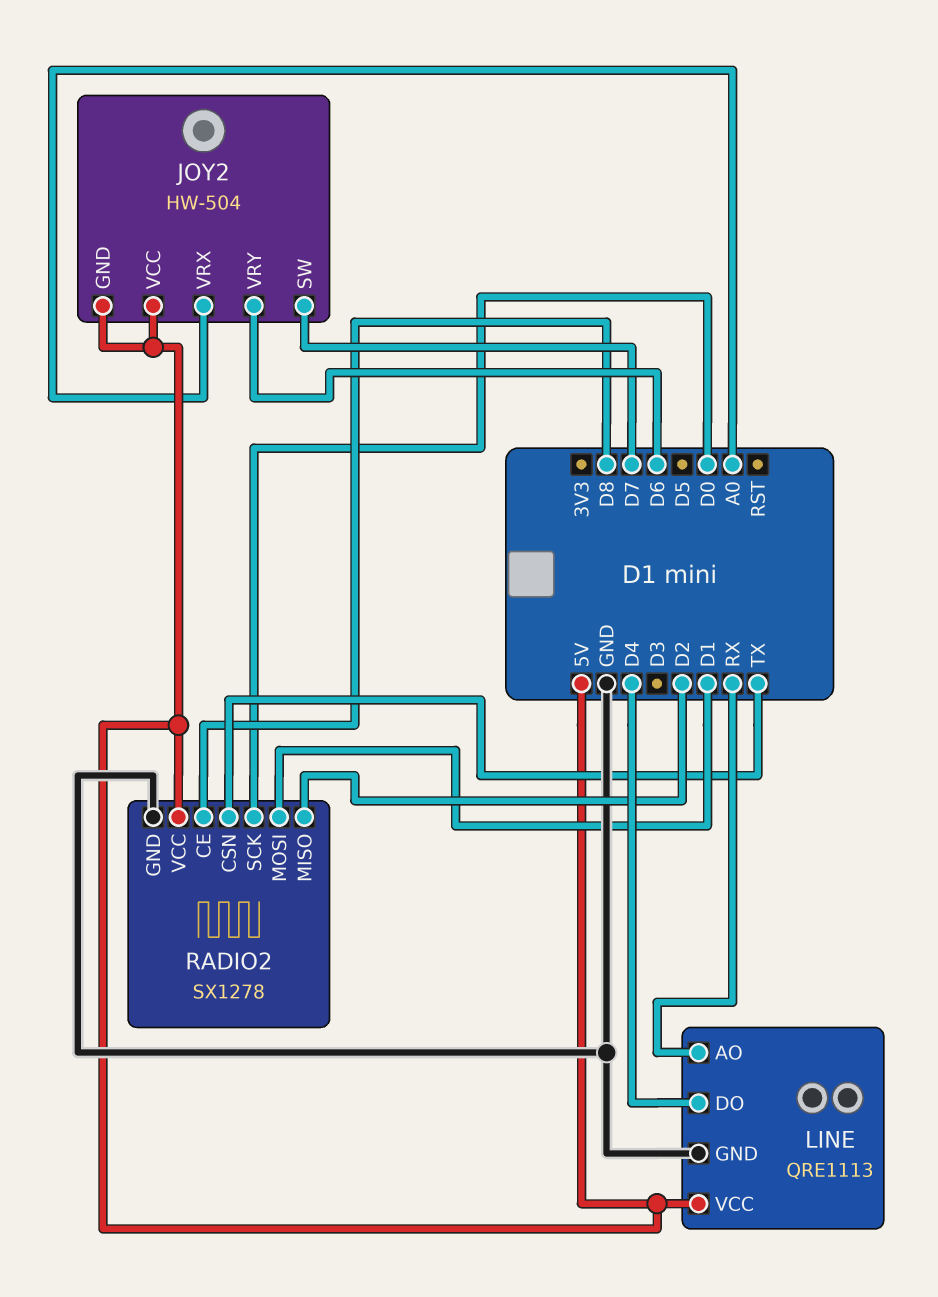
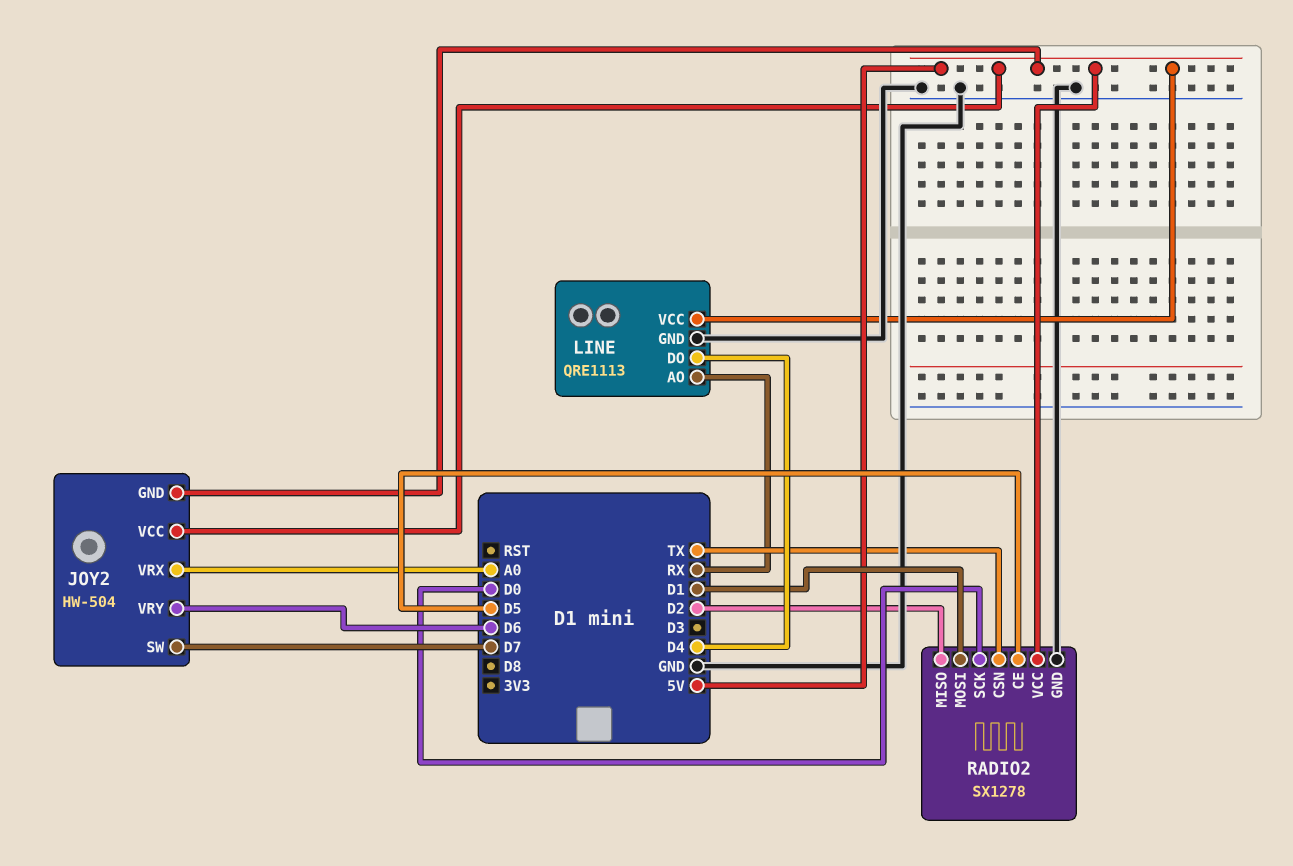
RADIO2 pin CE: D8 -> D5

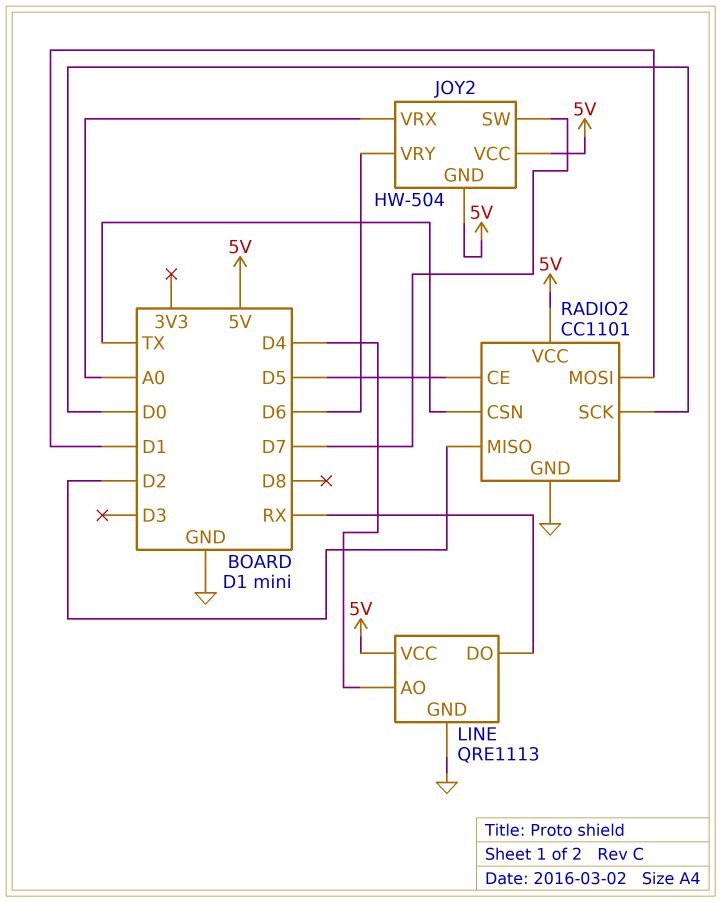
LINE pin AO: RX -> D4
LINE pin DO: D4 -> RX
RADIO2: SX1278 -> CC1101

